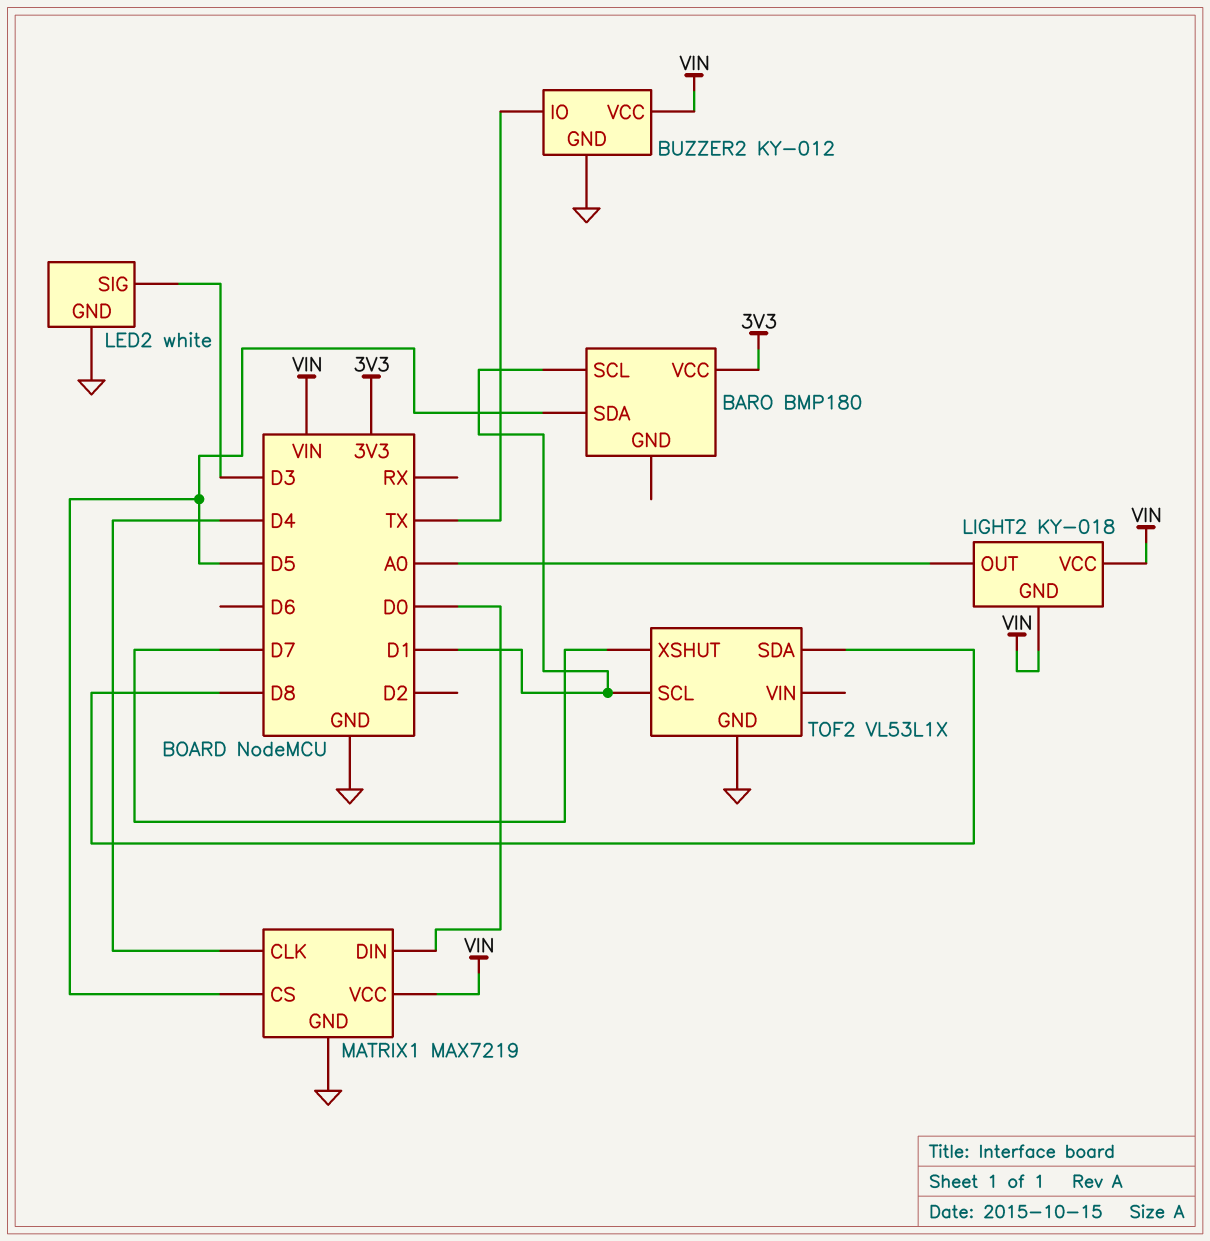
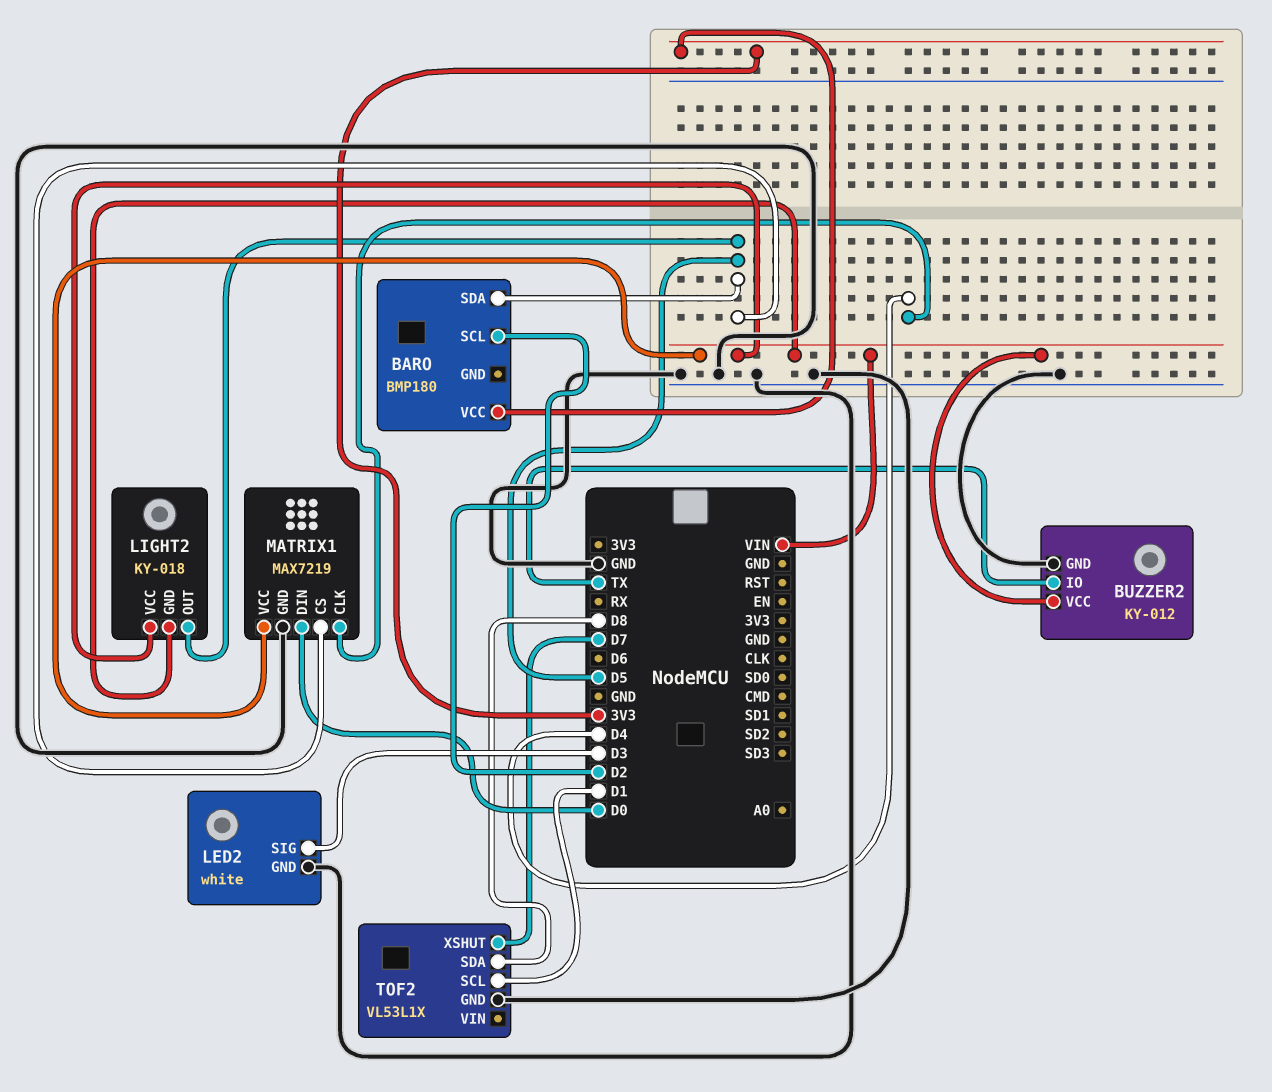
BARO pin SCL: D1 -> D2
LIGHT2 pin OUT: A0 -> D5

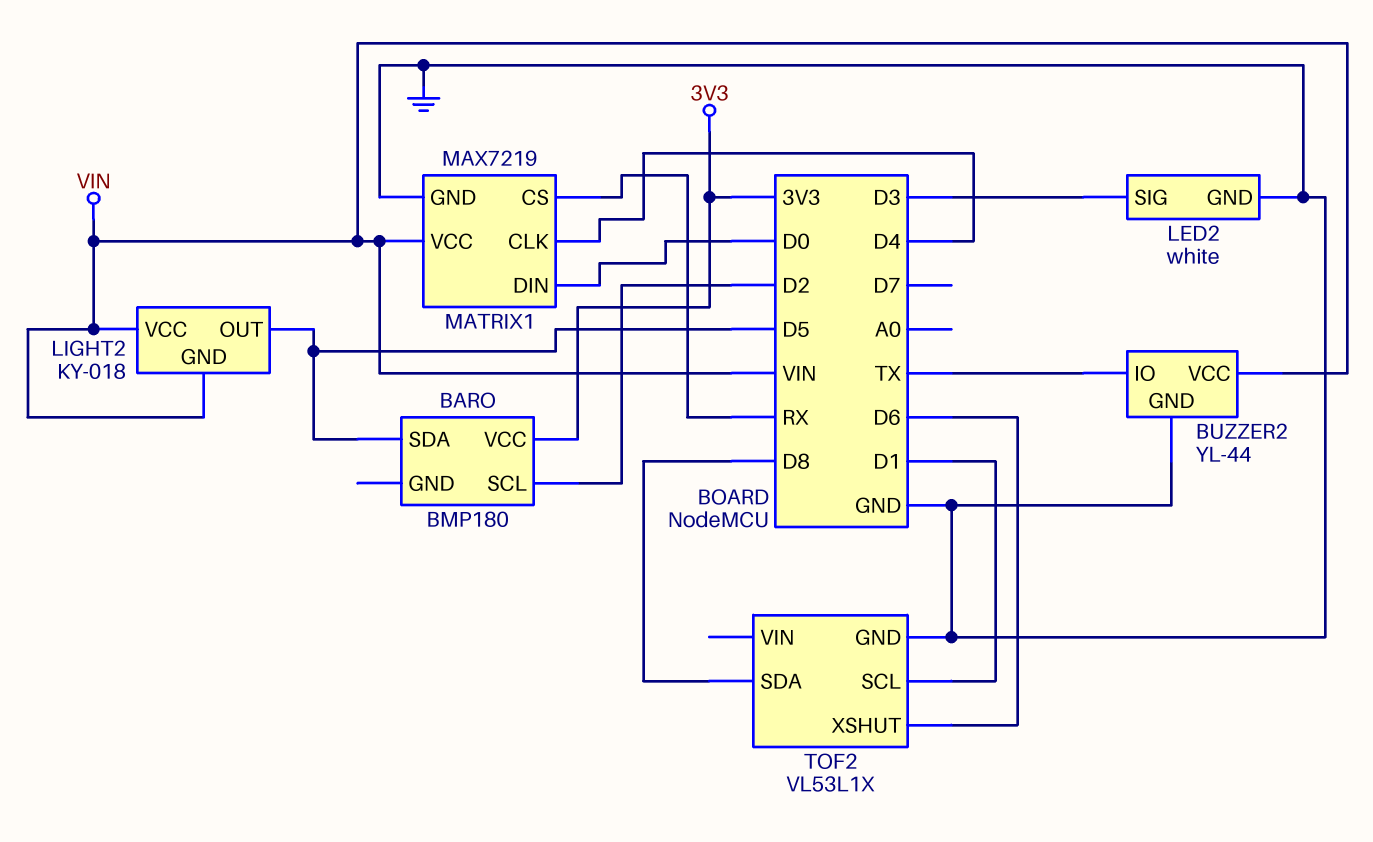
BUZZER2: KY-012 -> YL-44
MATRIX1 pin CS: D5 -> RX
TOF2 pin XSHUT: D7 -> D6

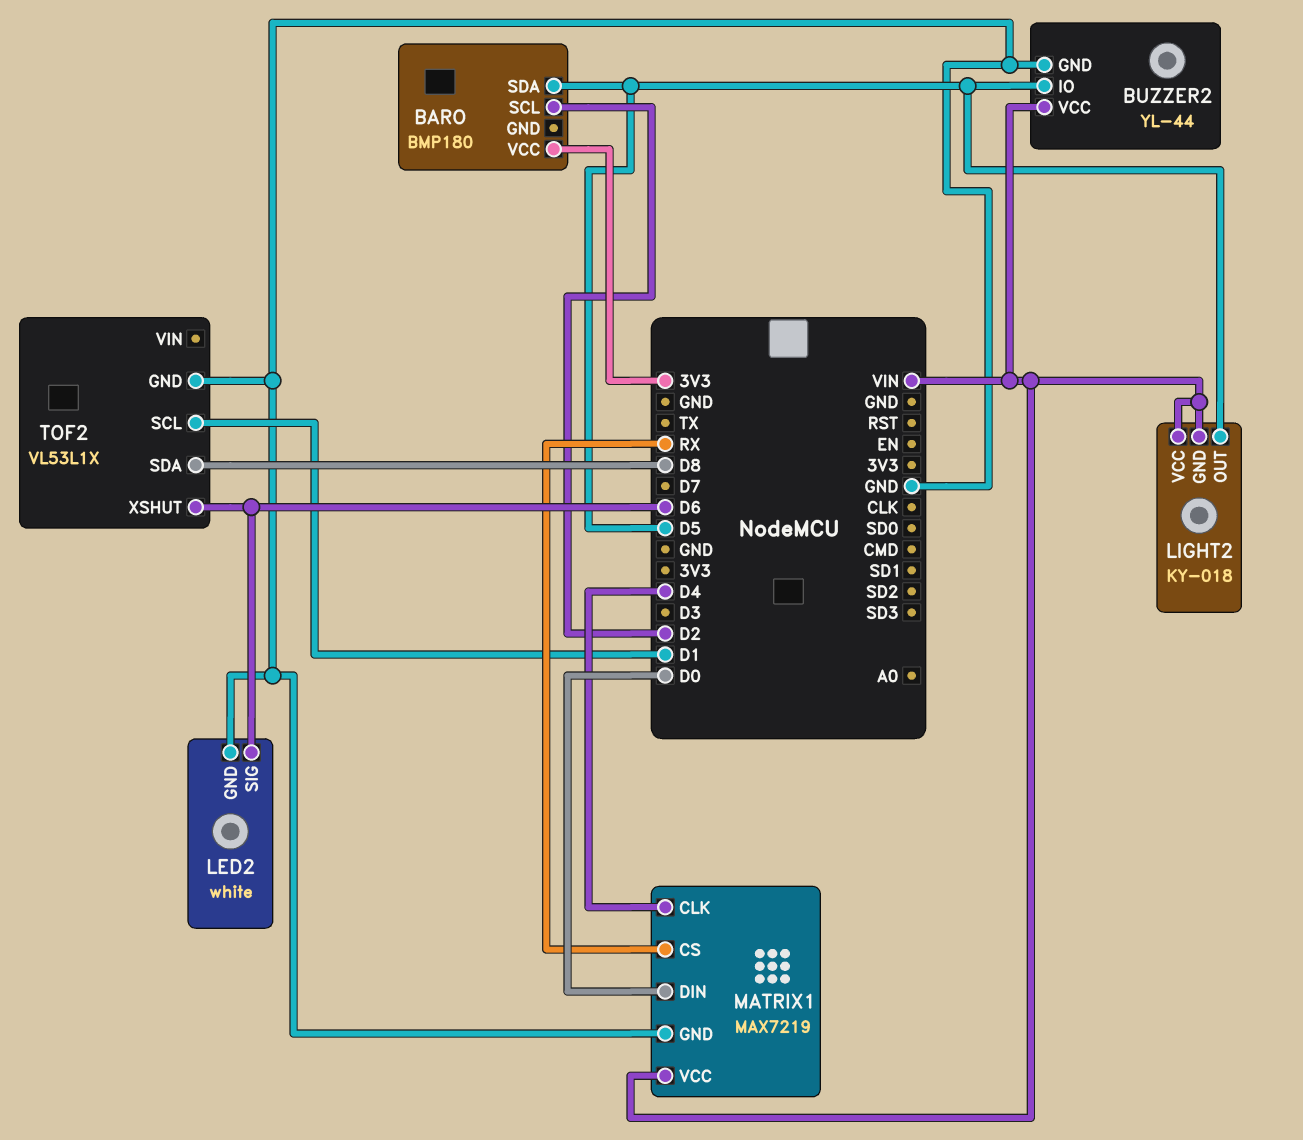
BUZZER2 pin IO: TX -> D5
LED2 pin SIG: D3 -> D6

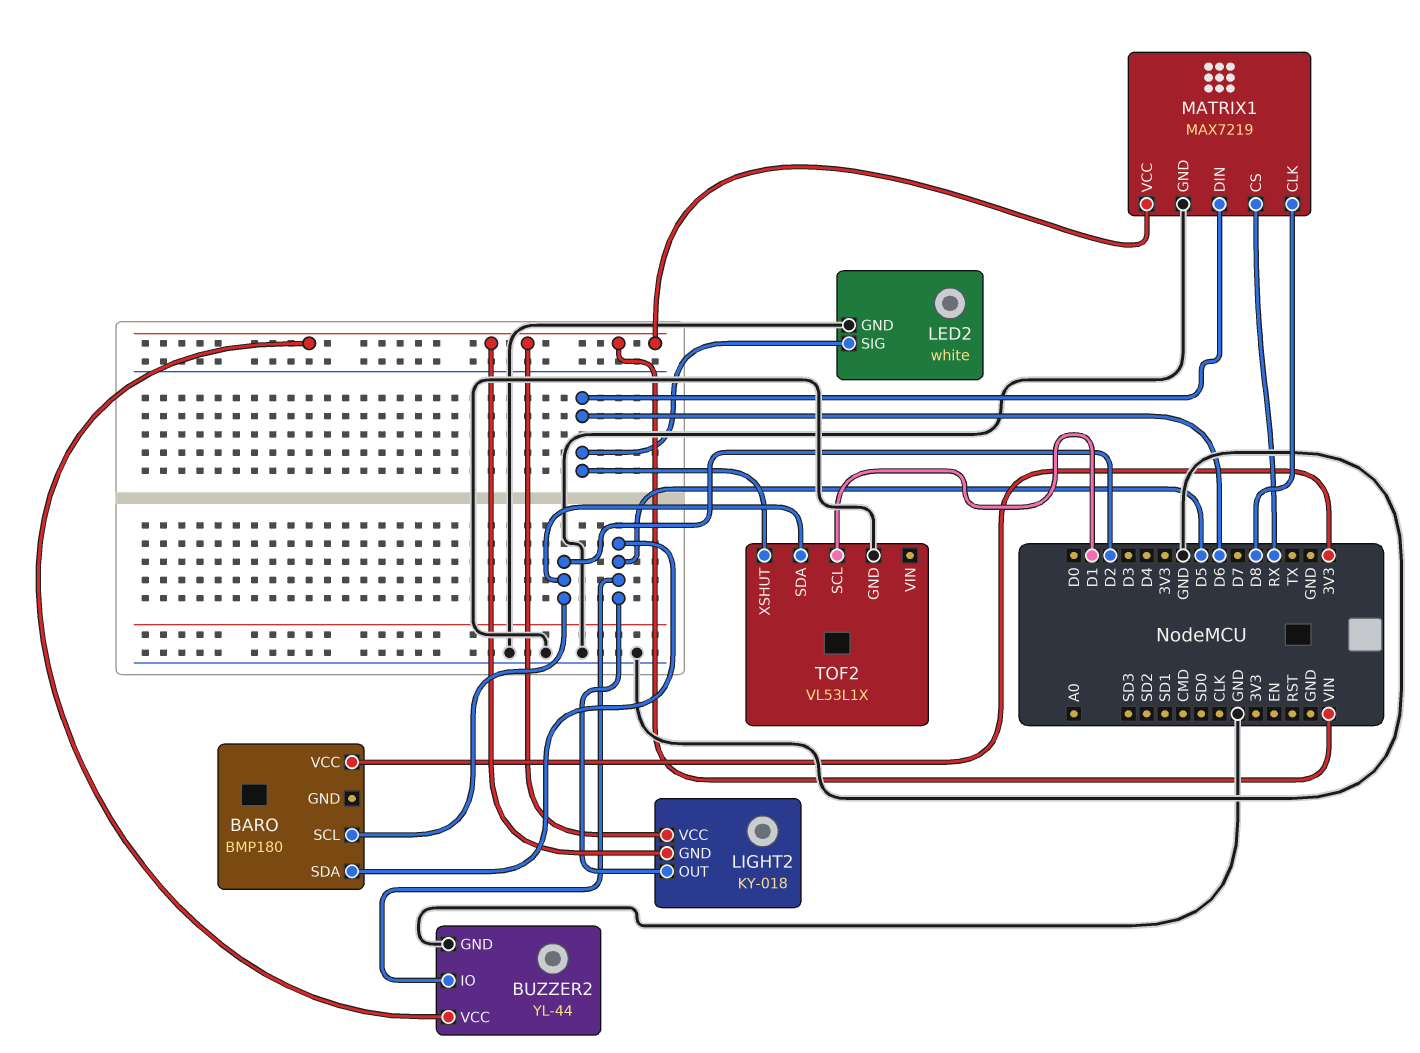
MATRIX1 pin CLK: D4 -> D8
MATRIX1 pin DIN: D0 -> D6
TOF2 pin SDA: D8 -> D2

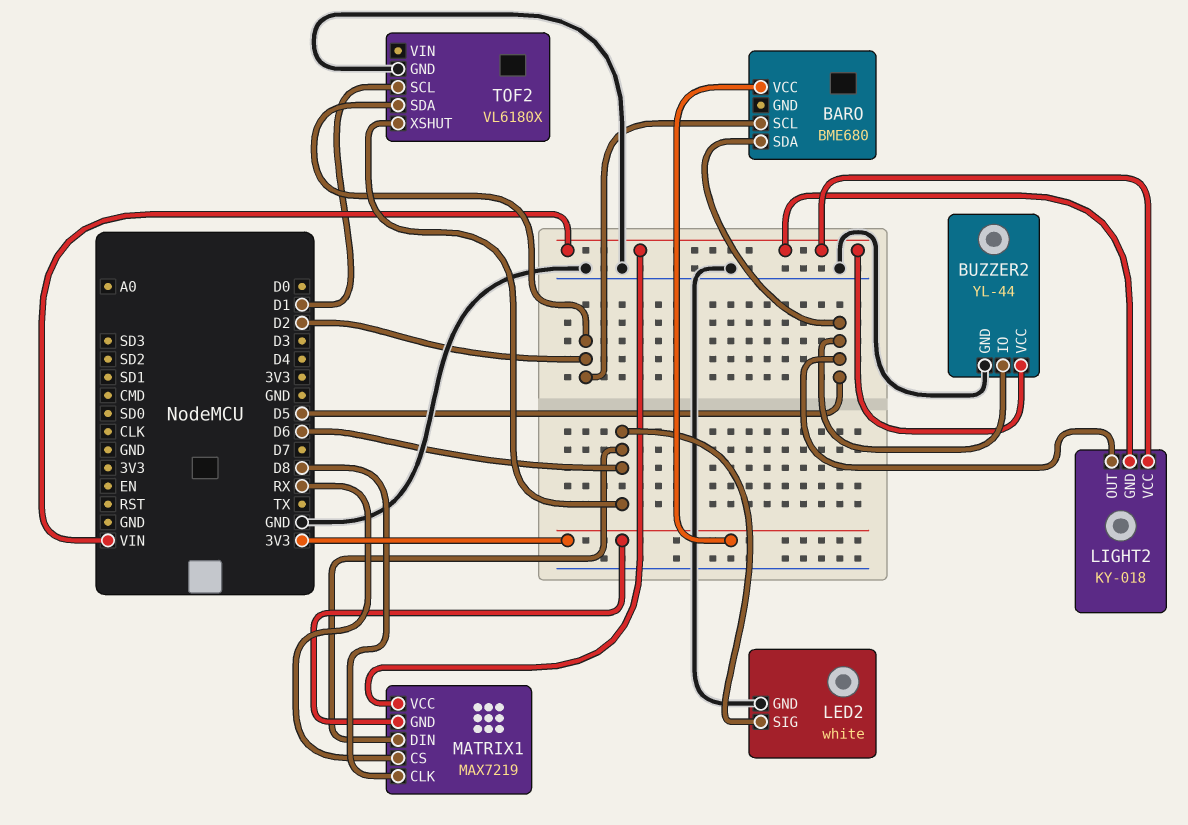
BARO: BMP180 -> BME680
MATRIX1 pin GND: GND -> 3V3
TOF2: VL53L1X -> VL6180X

